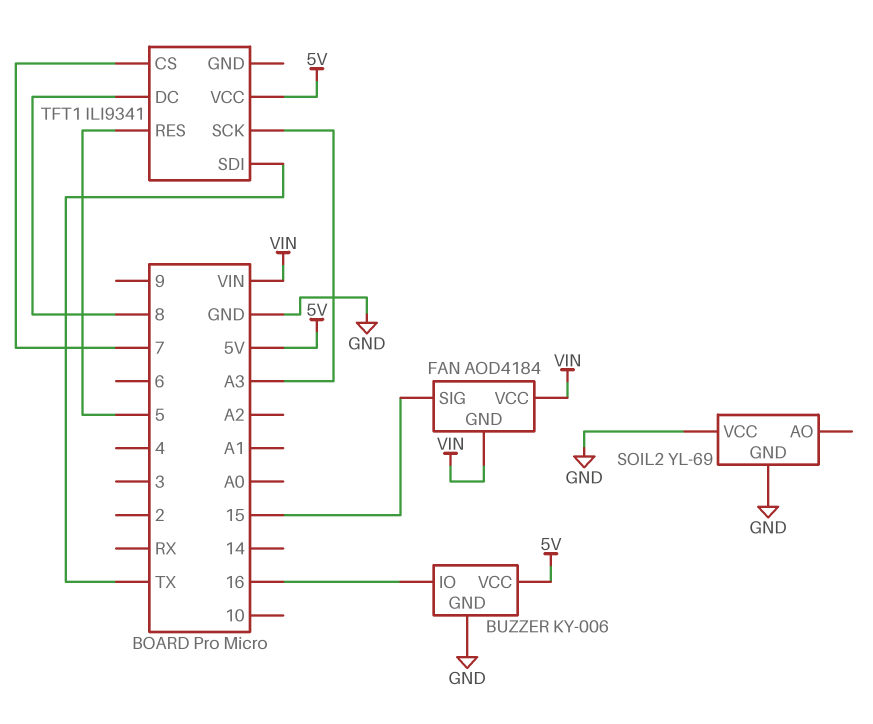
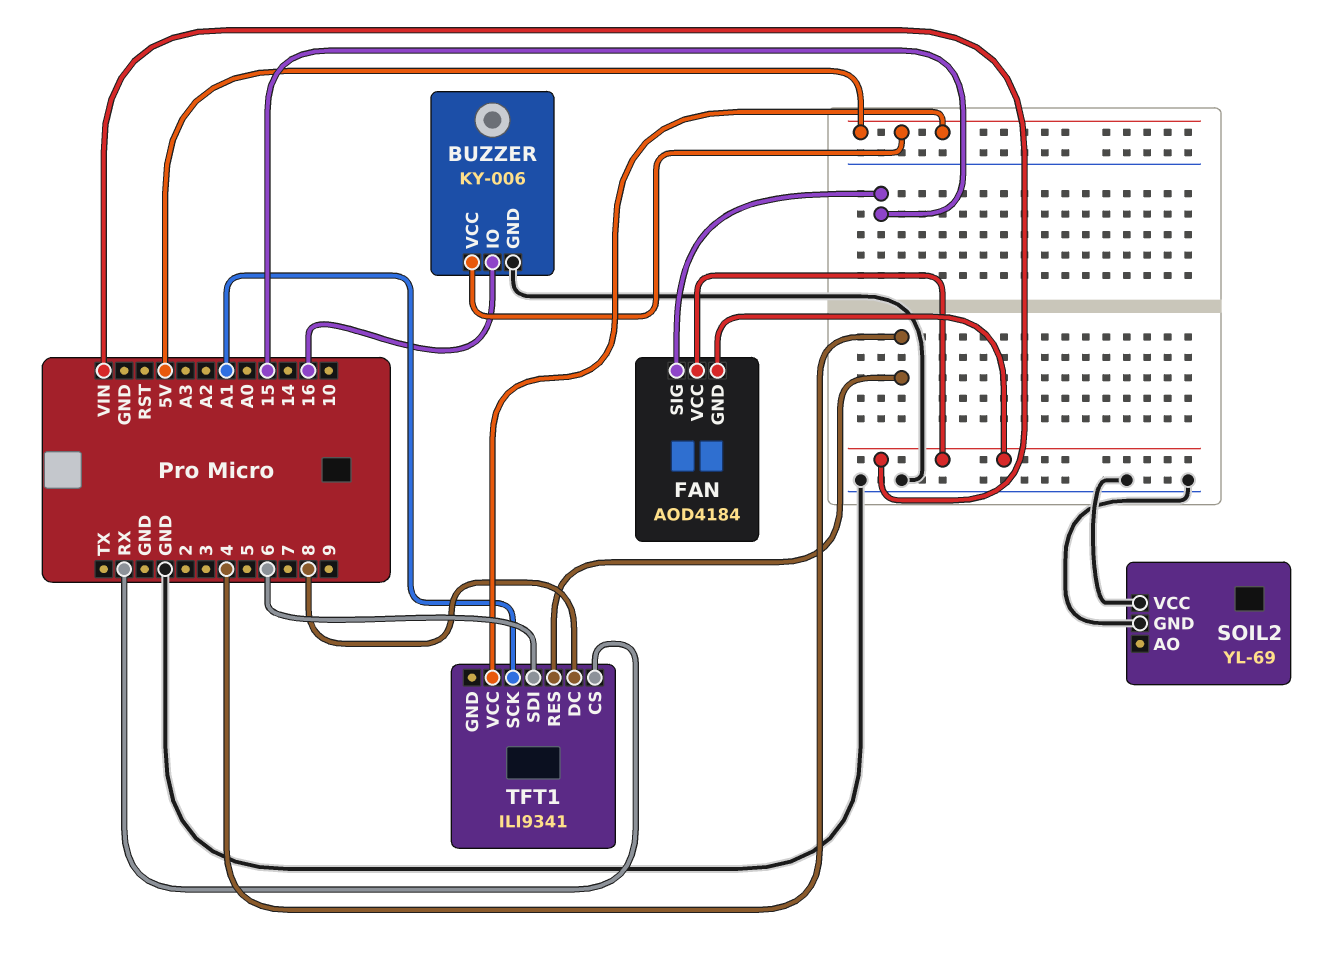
TFT1 pin CS: 7 -> RX
TFT1 pin RES: 5 -> 4
TFT1 pin SCK: A3 -> A1
TFT1 pin SDI: TX -> 6

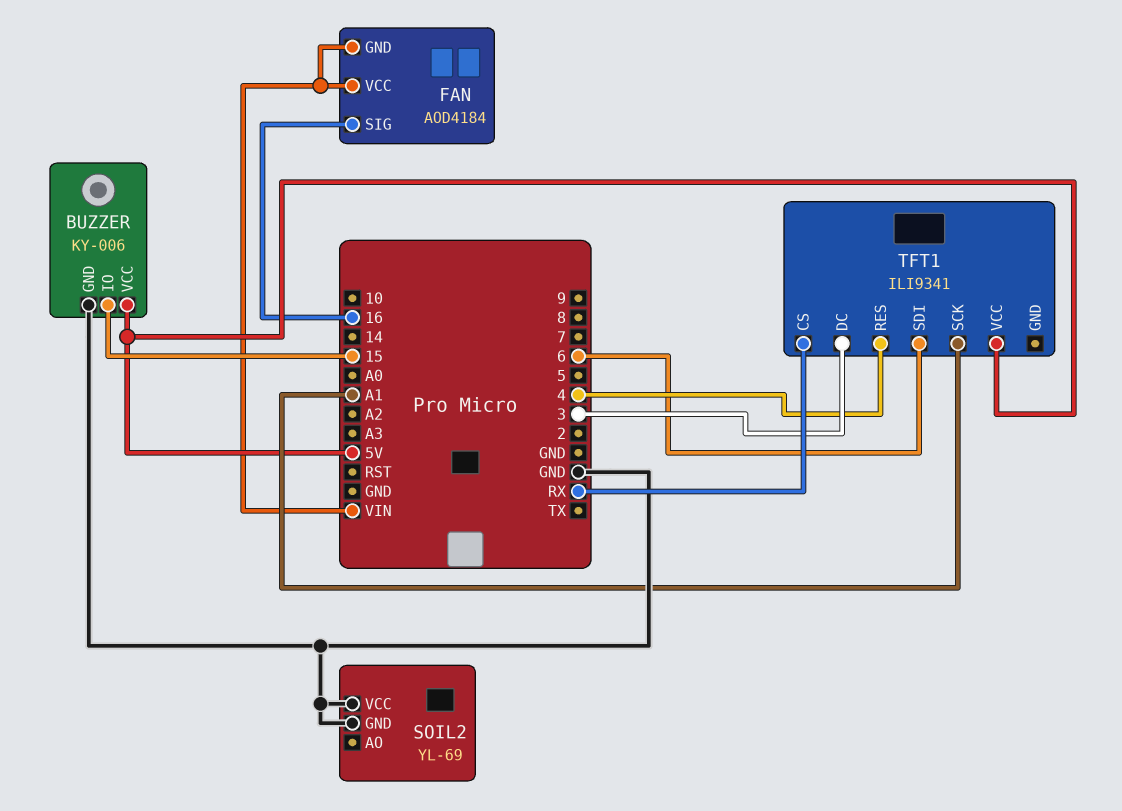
BUZZER pin IO: 16 -> 15
FAN pin SIG: 15 -> 16
TFT1 pin DC: 8 -> 3

